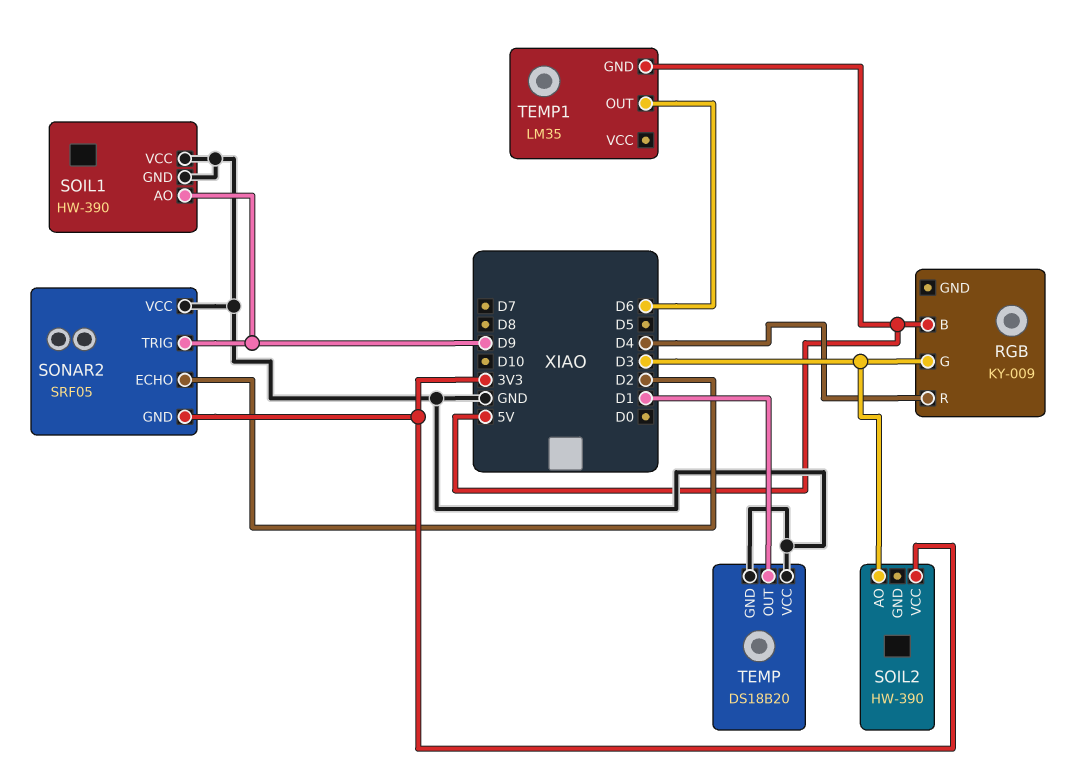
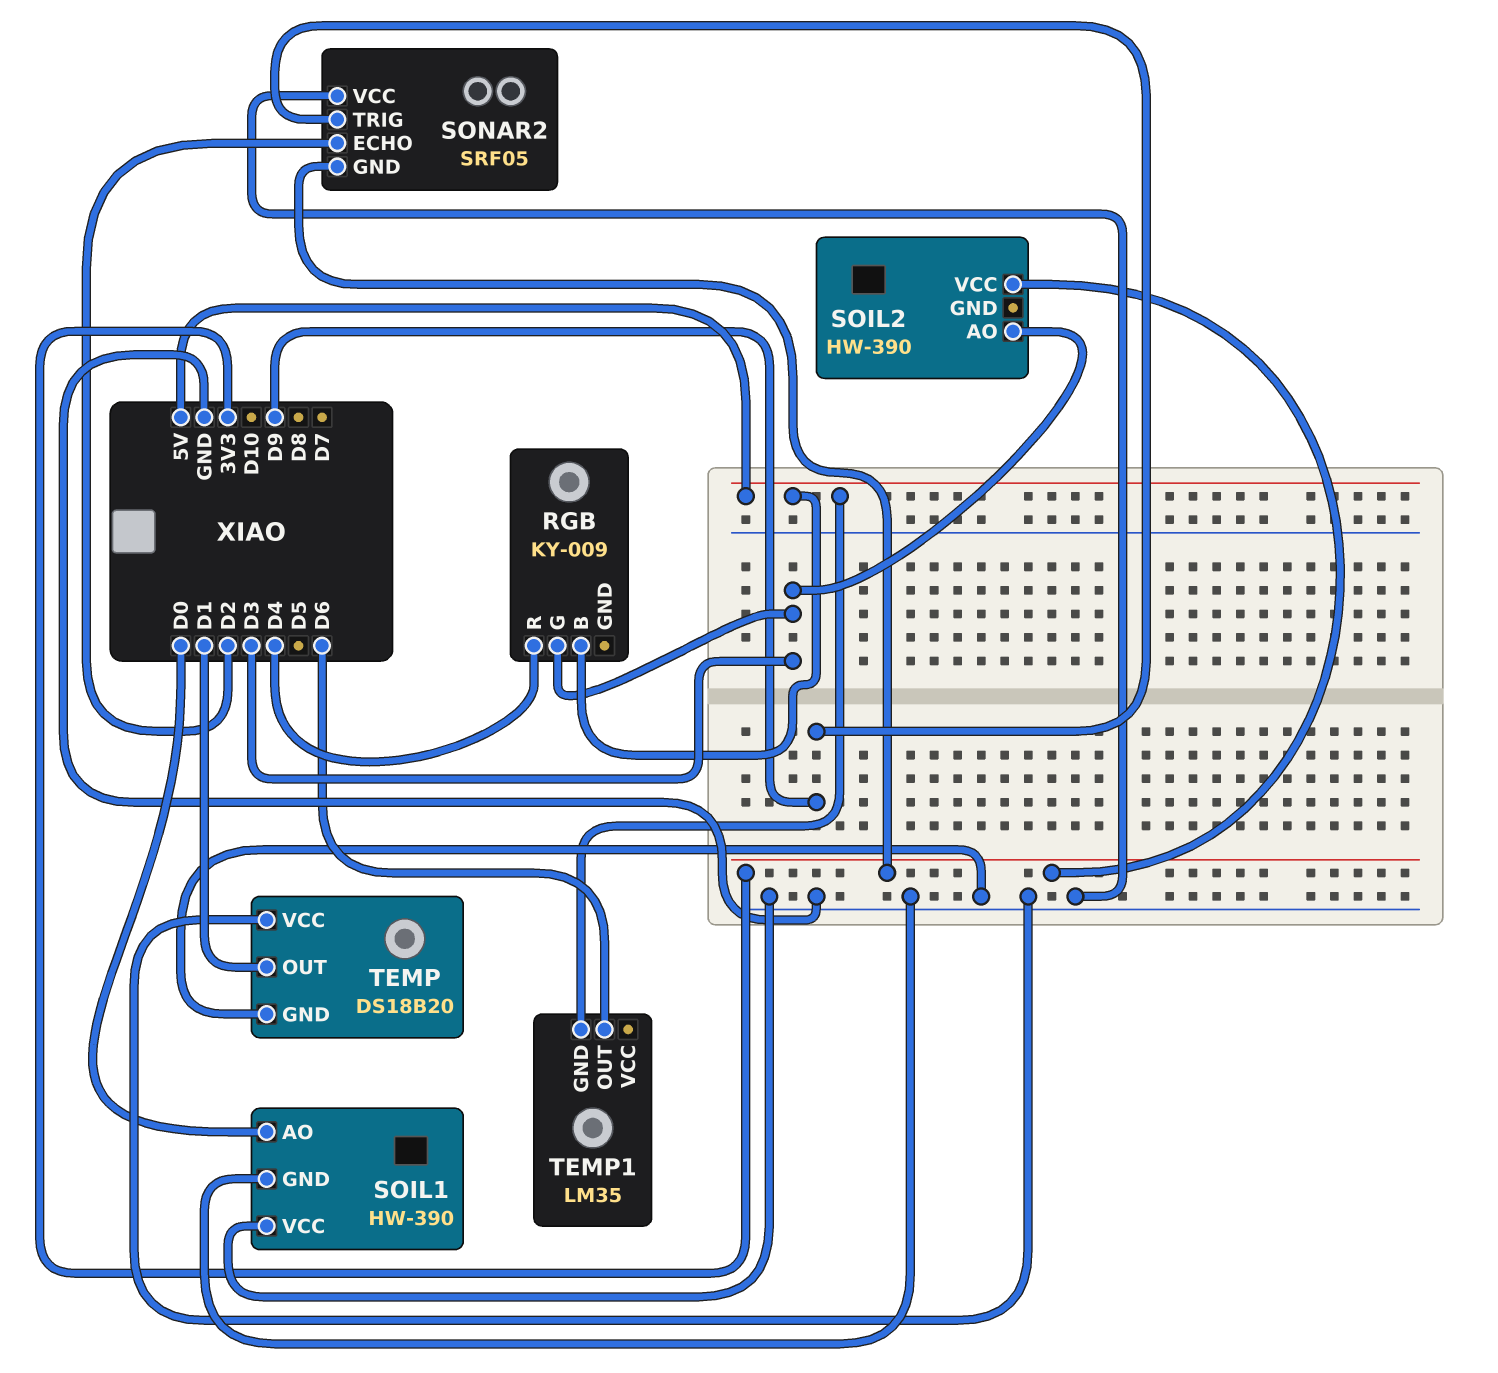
SOIL1 pin AO: D9 -> D0

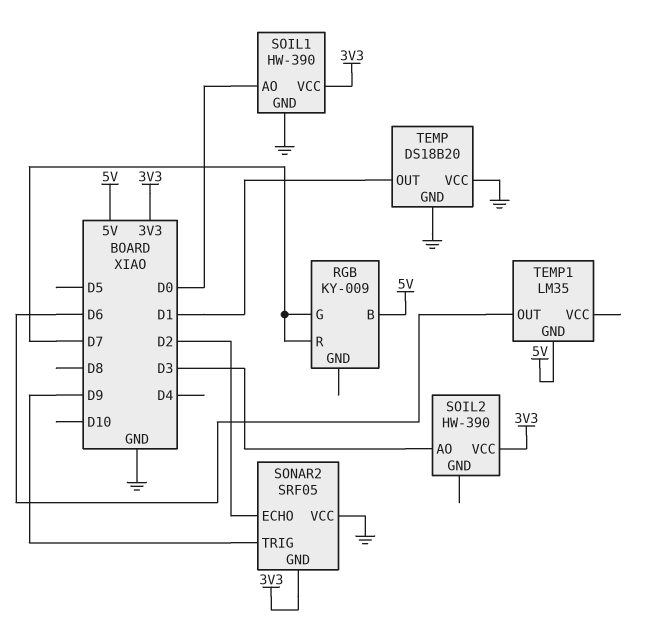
RGB pin G: D3 -> D7
RGB pin R: D4 -> D7
SOIL1 pin VCC: GND -> 3V3

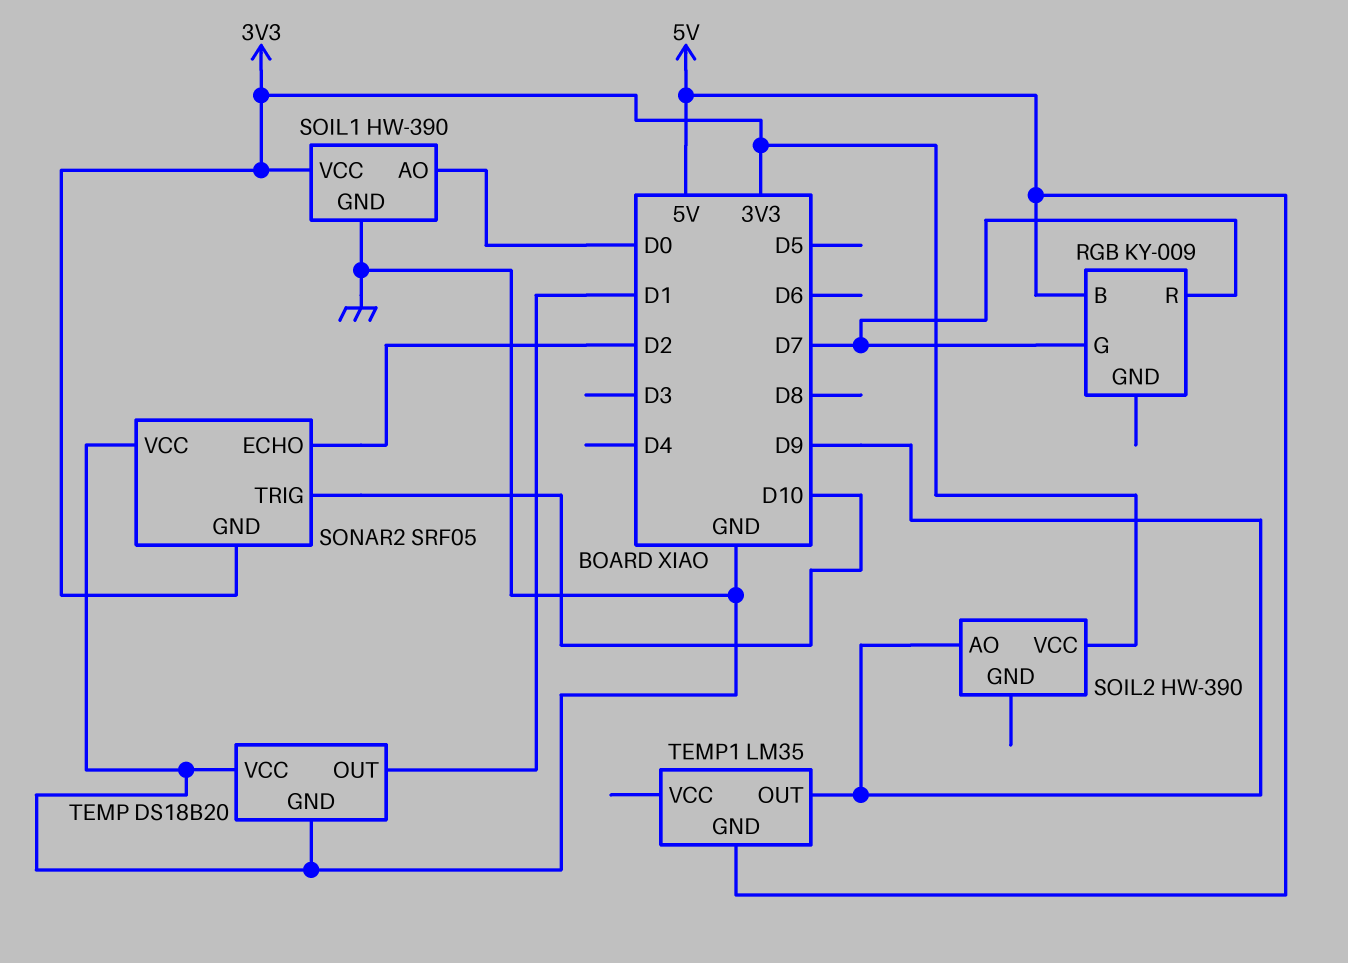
SOIL2 pin AO: D3 -> D9
SONAR2 pin TRIG: D9 -> D10
TEMP1 pin OUT: D6 -> D9

